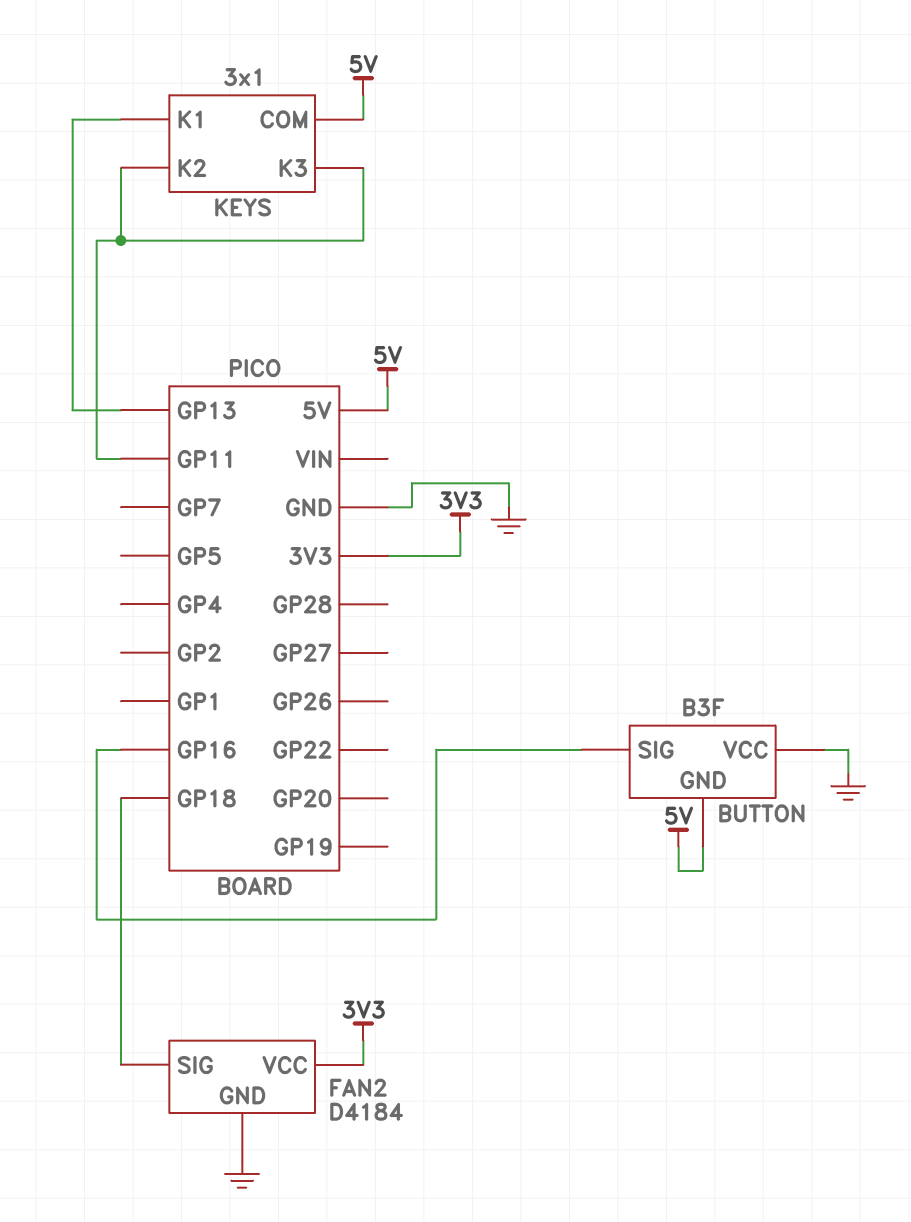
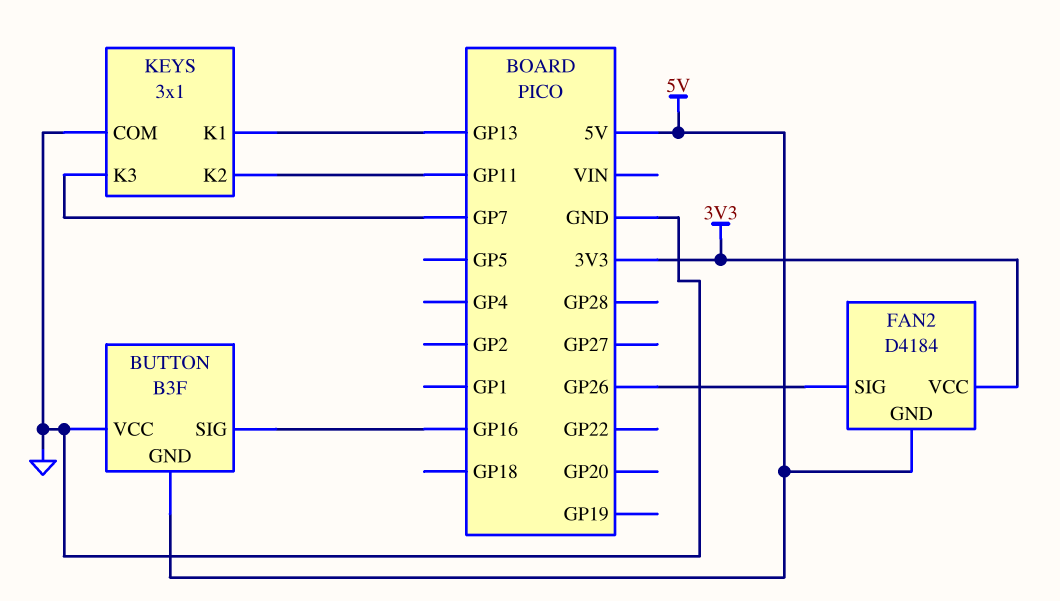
FAN2 pin GND: GND -> 5V
FAN2 pin SIG: GP18 -> GP26
KEYS pin COM: 5V -> GND
KEYS pin K3: GP11 -> GP7

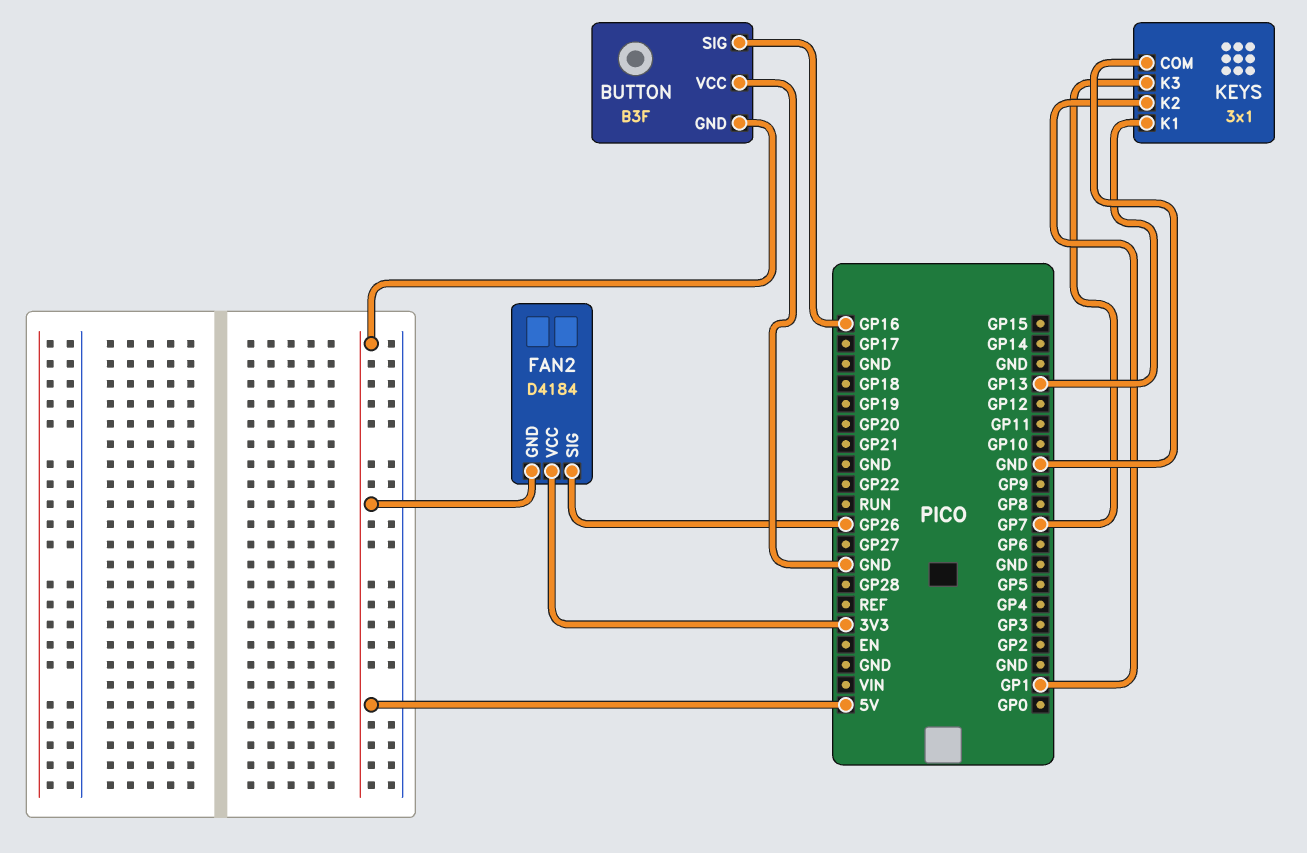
KEYS pin K2: GP11 -> GP1

